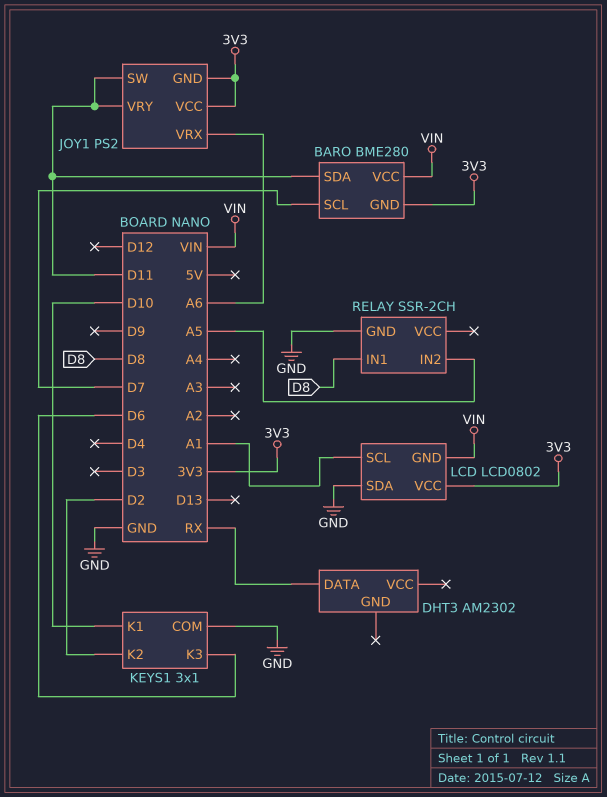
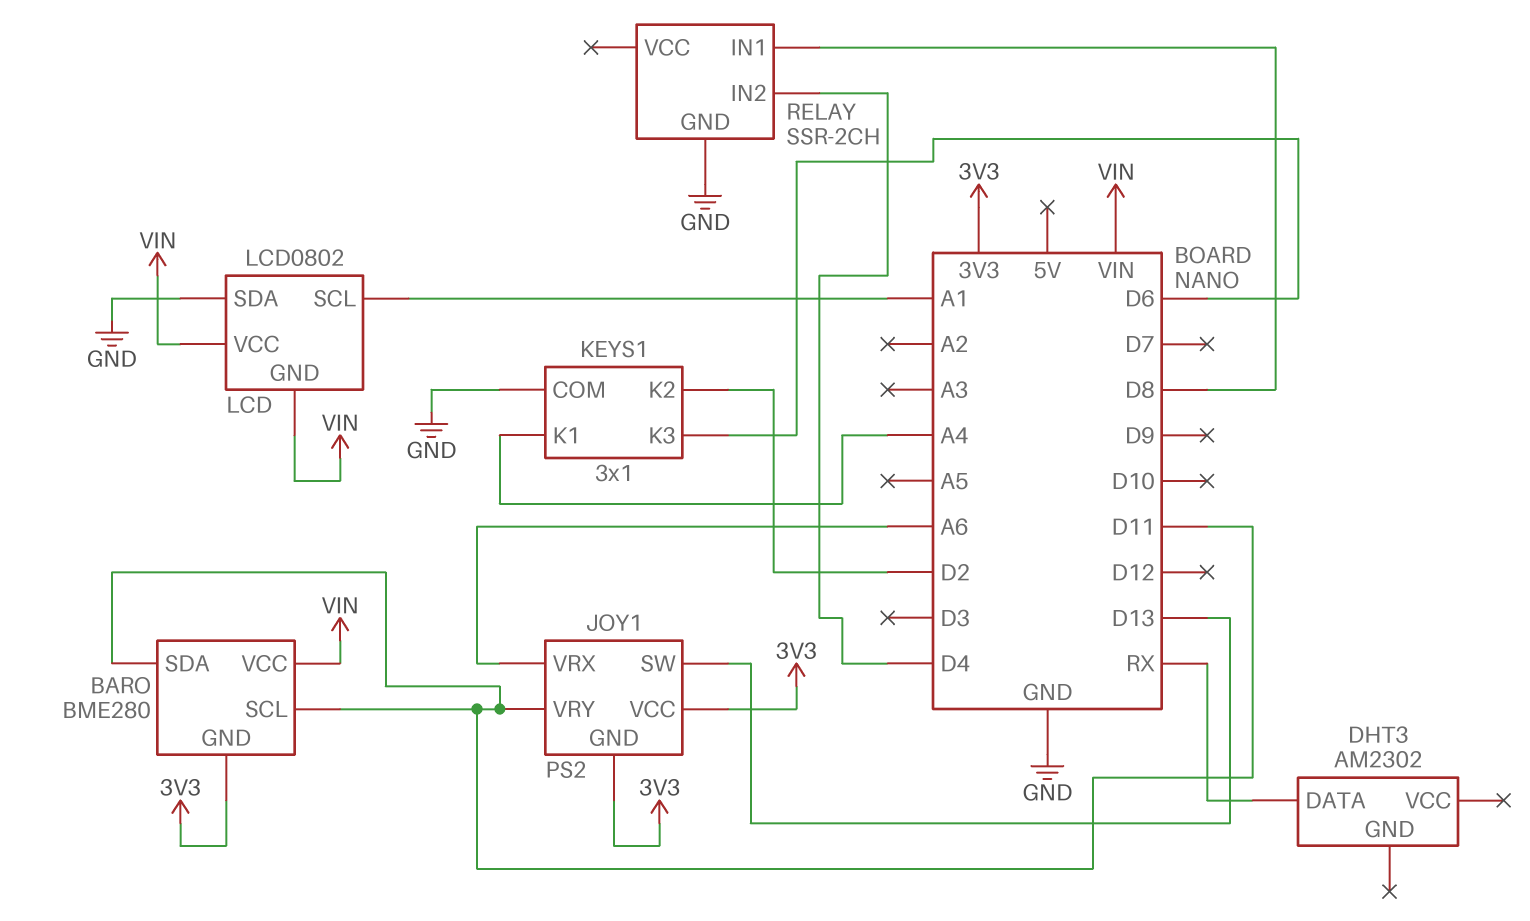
BARO pin SCL: D7 -> D11
JOY1 pin SW: D11 -> D13
KEYS1 pin K1: D10 -> A4
LCD pin VCC: 3V3 -> VIN
RELAY pin IN2: A5 -> D4

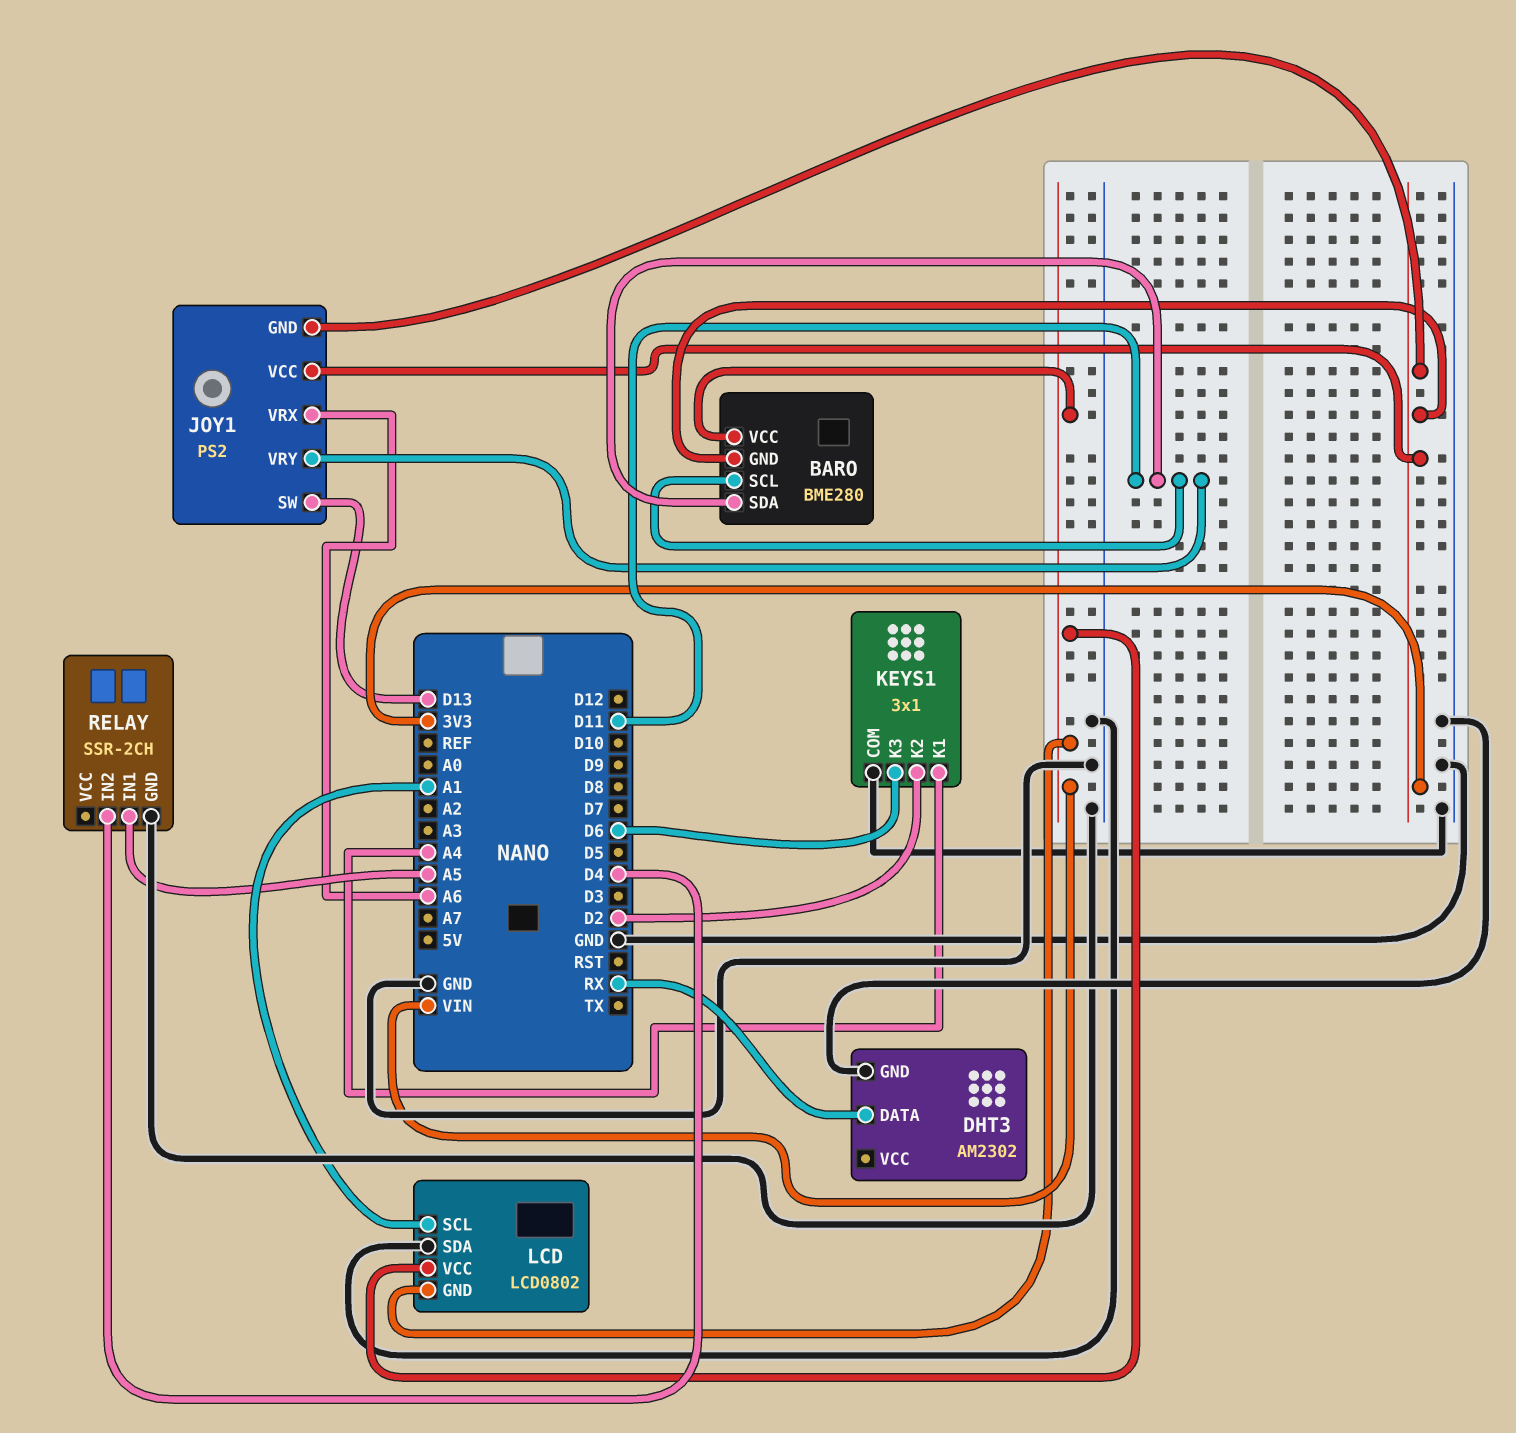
DHT3 pin GND: none -> GND
RELAY pin IN1: D8 -> A5

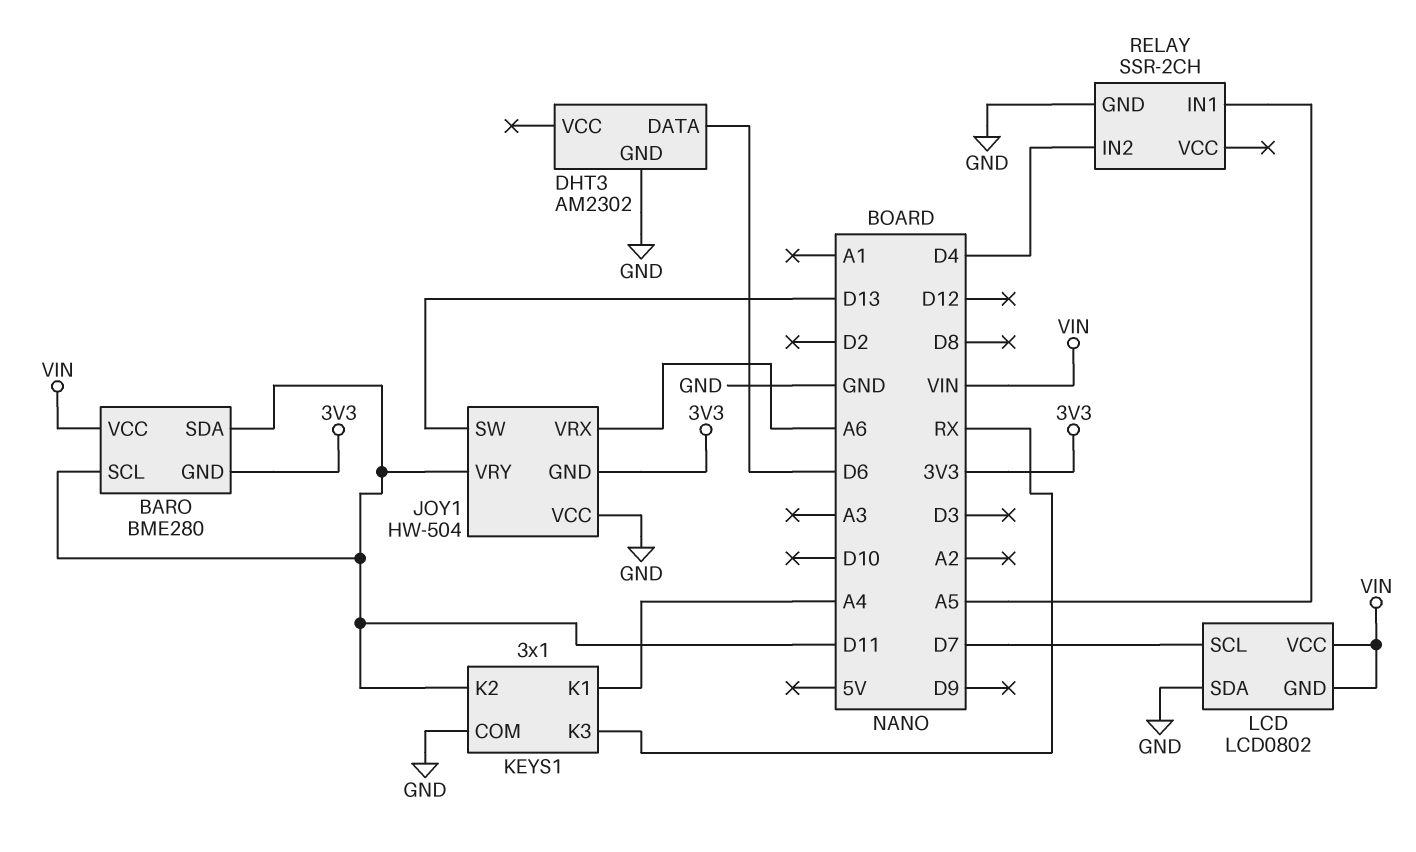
DHT3 pin DATA: RX -> D6
JOY1: PS2 -> HW-504
JOY1 pin VCC: 3V3 -> GND
KEYS1 pin K2: D2 -> D11
KEYS1 pin K3: D6 -> RX
LCD pin SCL: A1 -> D7

